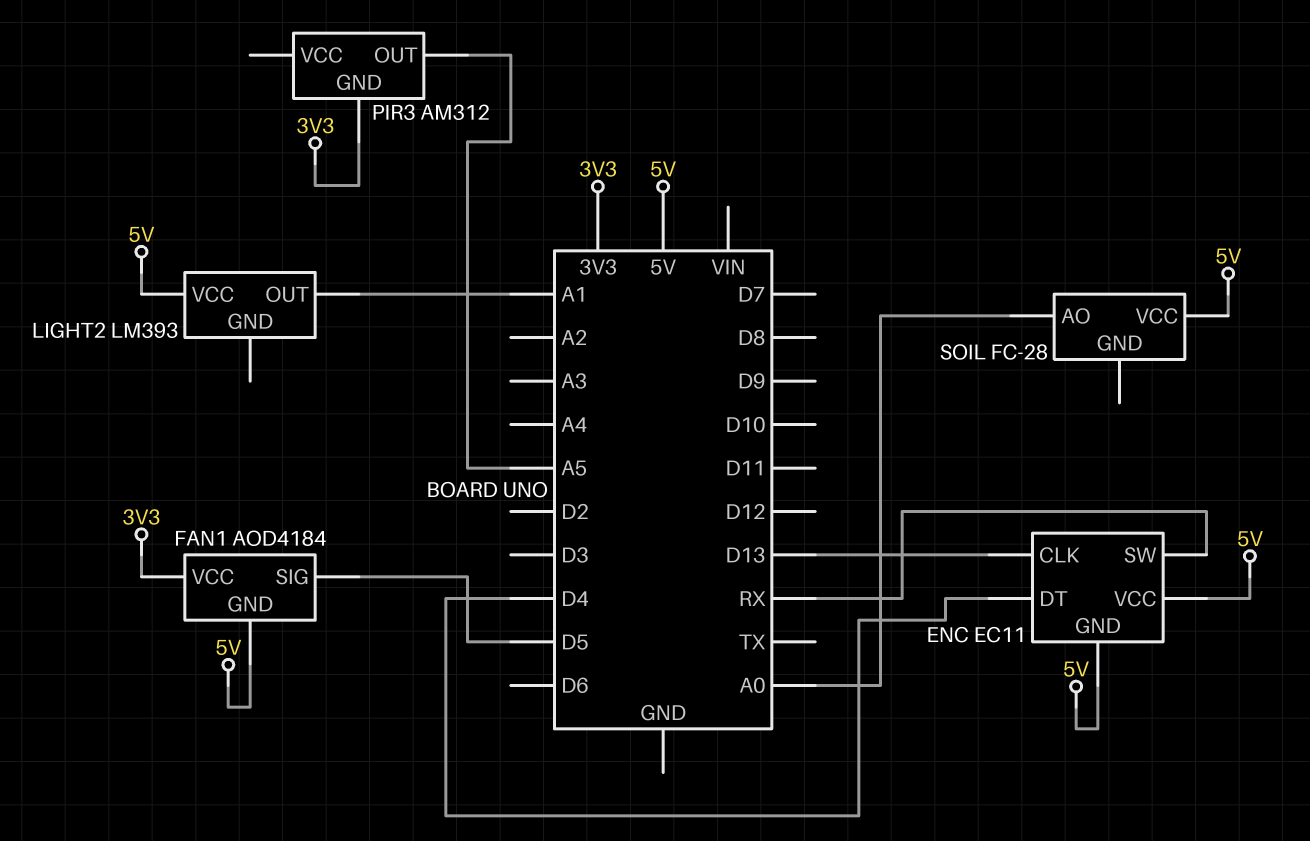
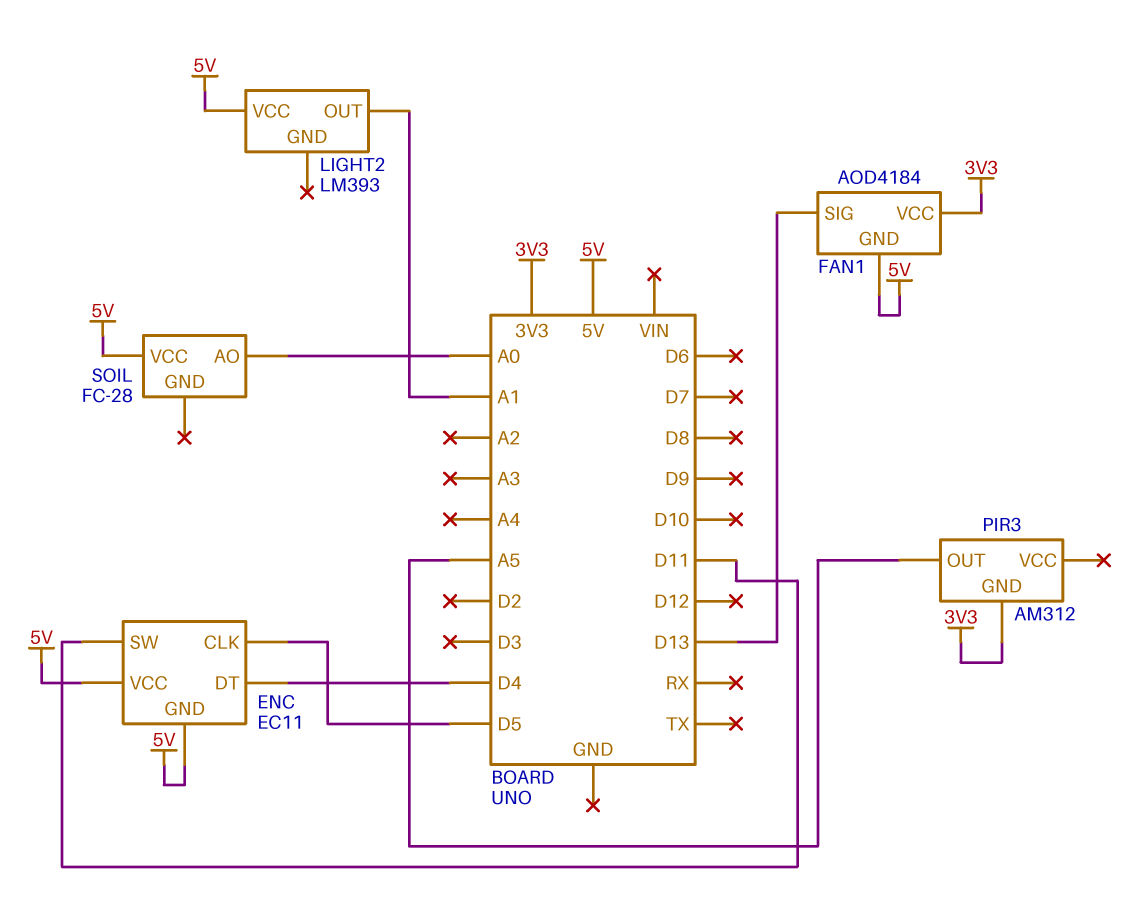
ENC pin CLK: D13 -> D5
ENC pin SW: RX -> D11
FAN1 pin SIG: D5 -> D13

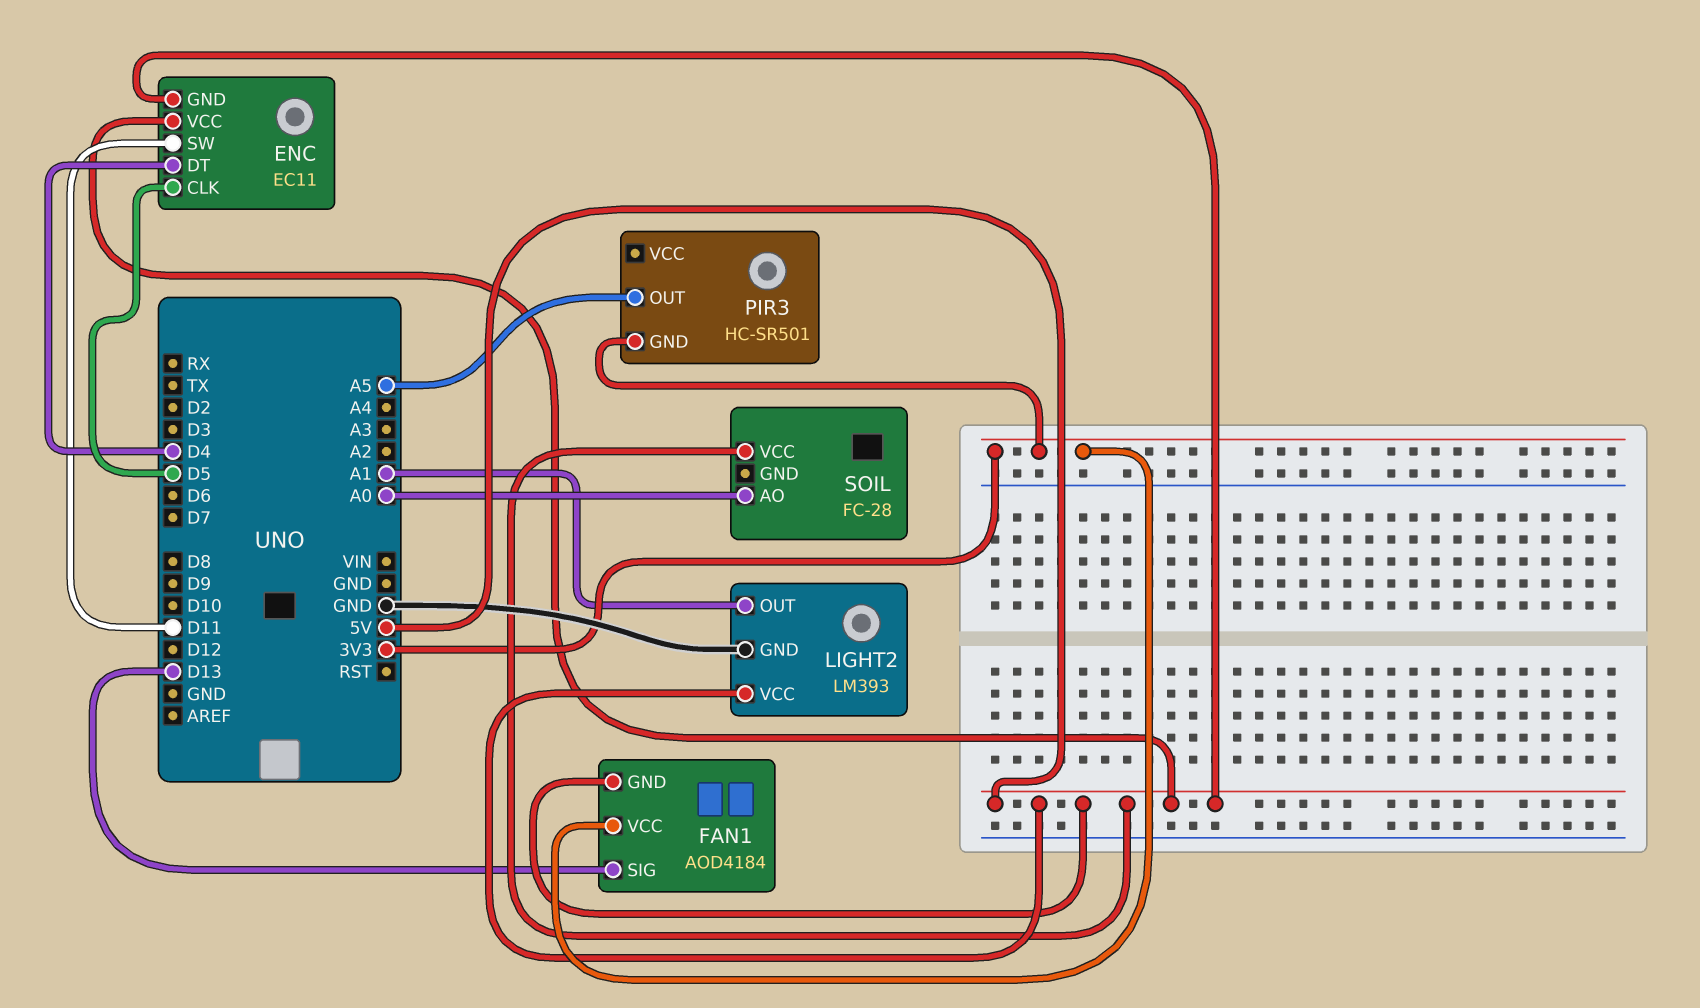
LIGHT2 pin GND: none -> GND
PIR3: AM312 -> HC-SR501

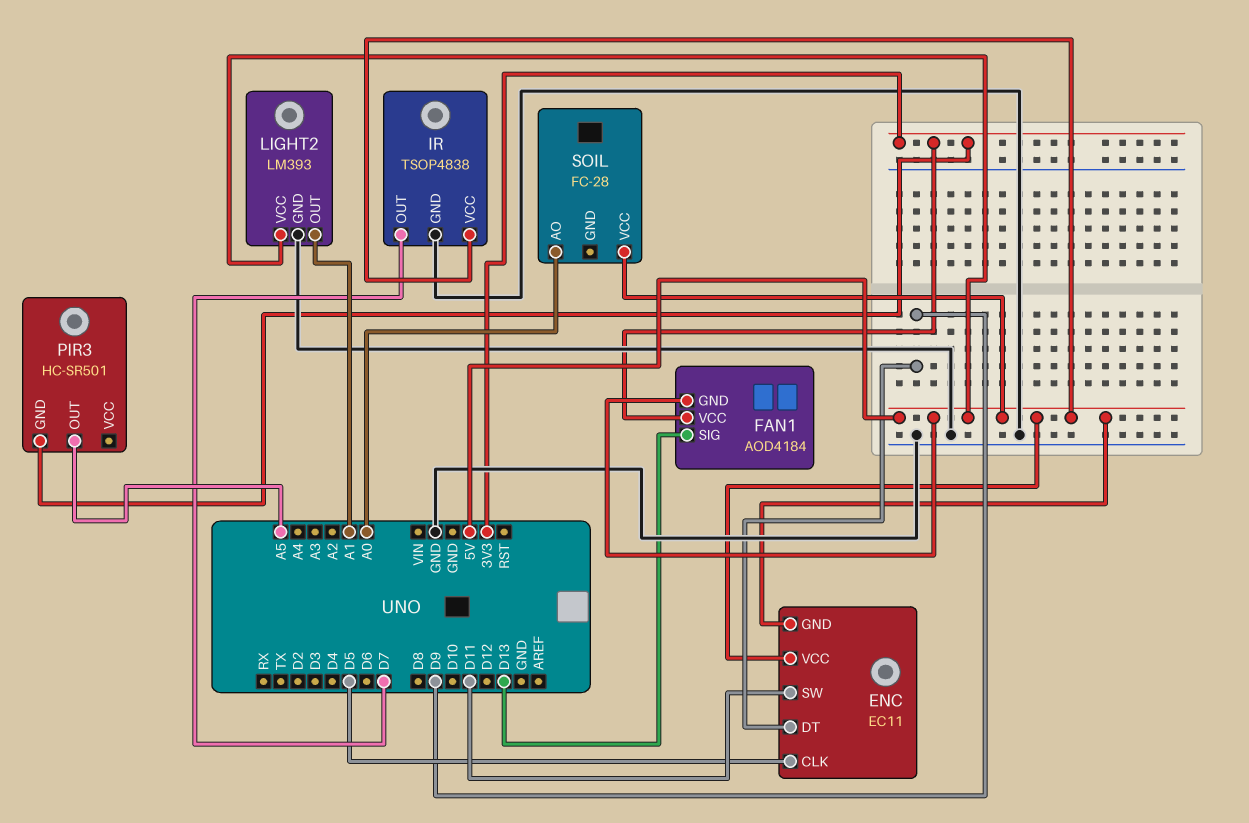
ENC pin DT: D4 -> D9
IR: none -> TSOP4838
IR pin GND: none -> GND
IR pin OUT: none -> D7
IR pin VCC: none -> 5V

